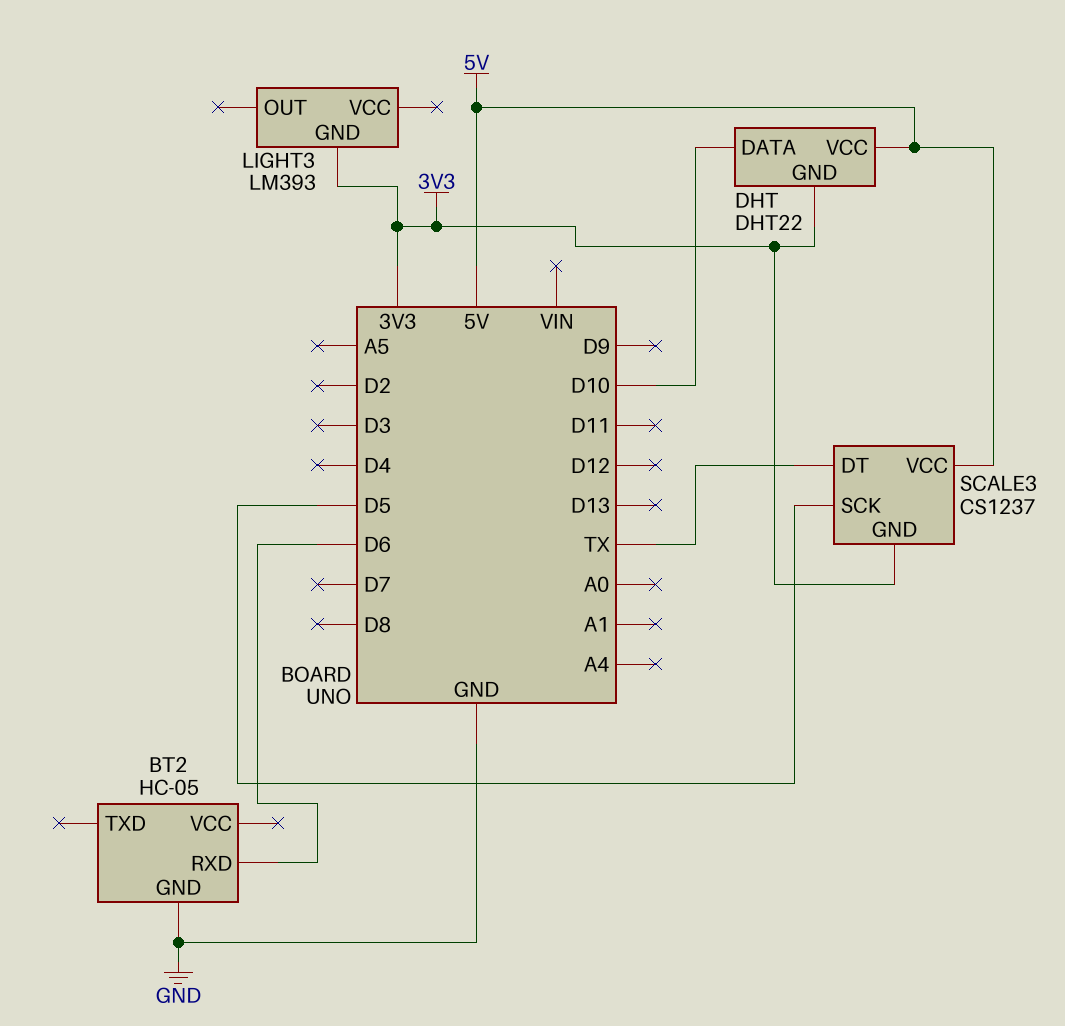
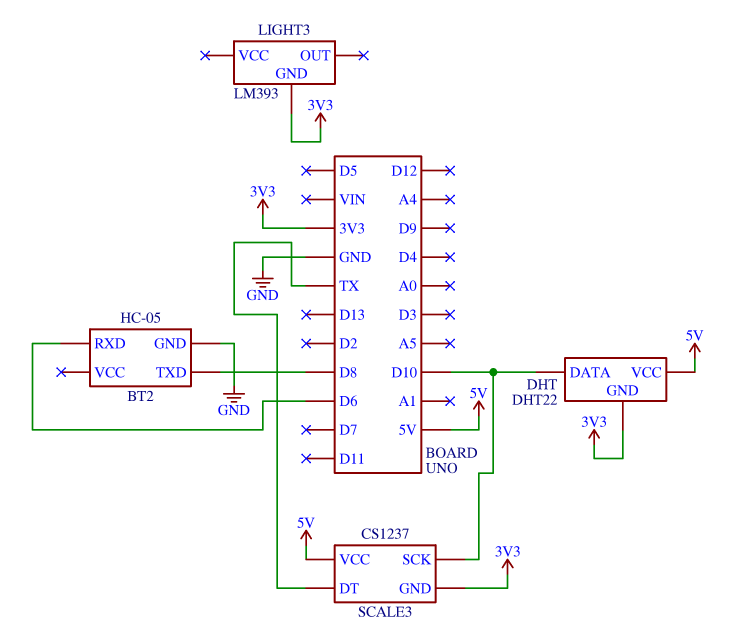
BT2 pin TXD: none -> D8
SCALE3 pin SCK: D5 -> D10

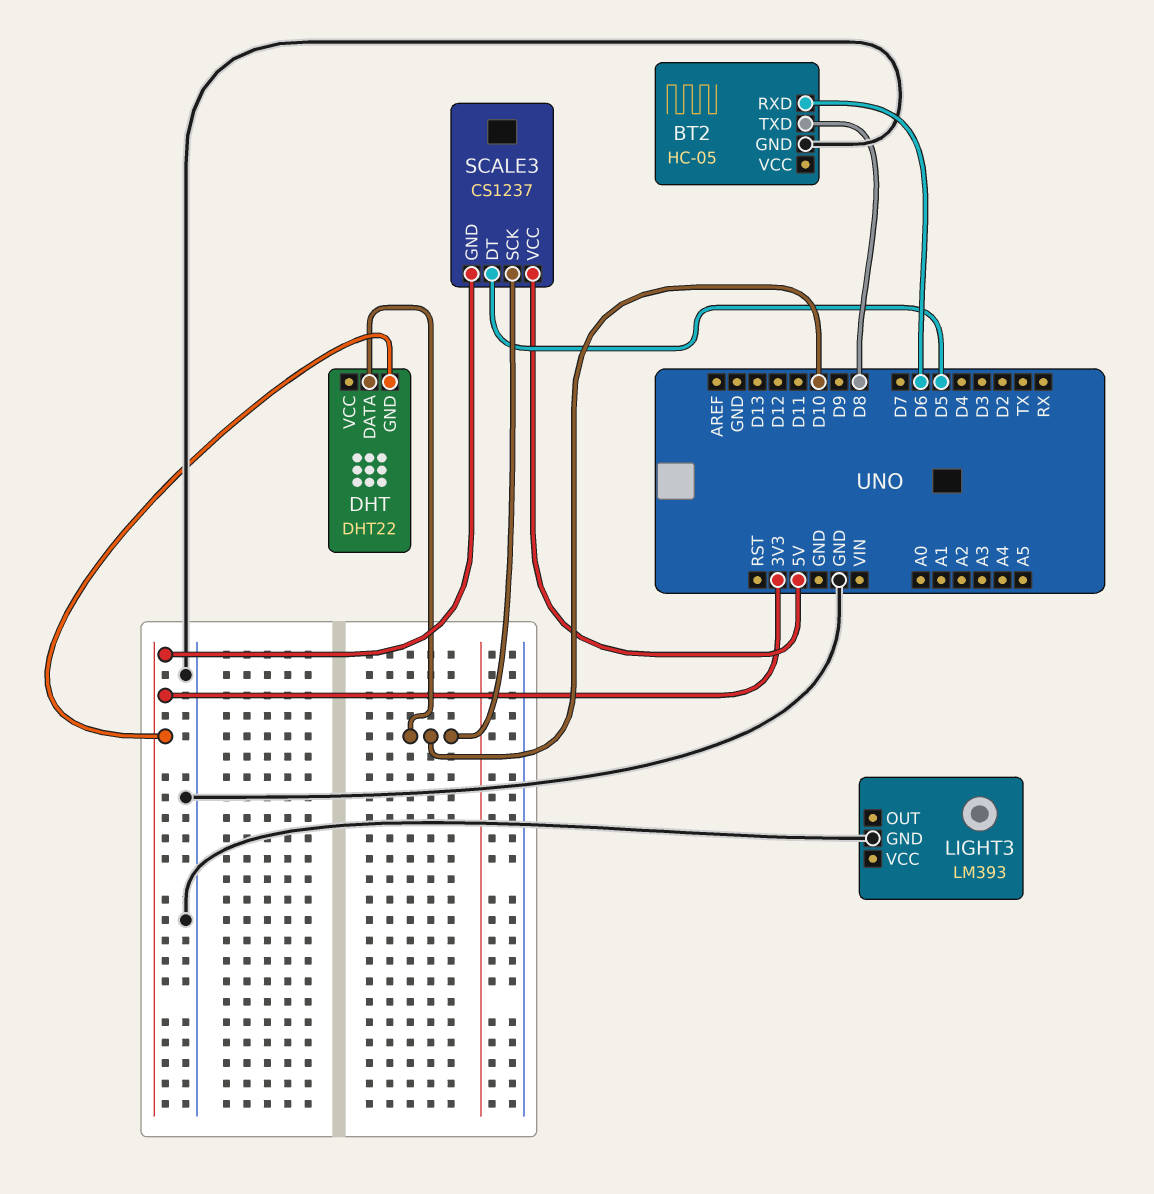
DHT pin VCC: 5V -> none
LIGHT3 pin GND: 3V3 -> GND
SCALE3 pin DT: TX -> D5

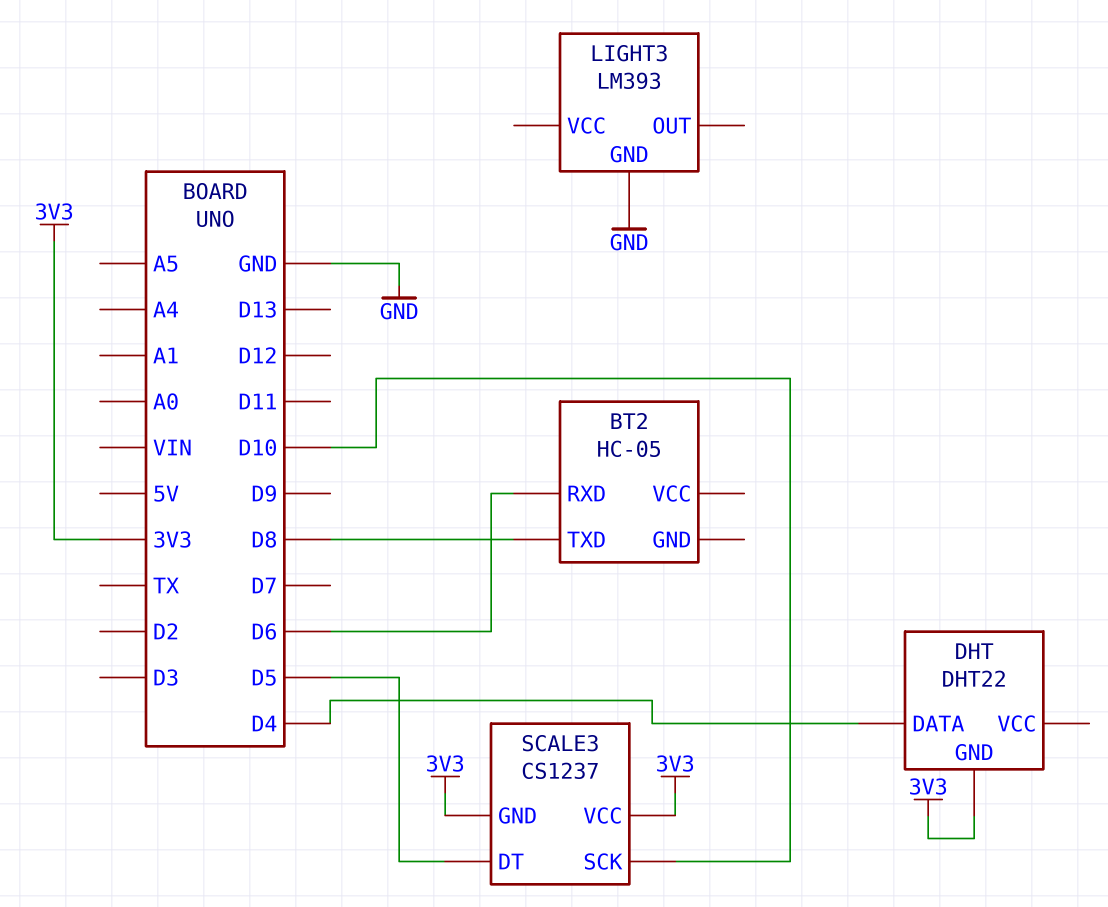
BT2 pin GND: GND -> none
DHT pin DATA: D10 -> D4
SCALE3 pin VCC: 5V -> 3V3

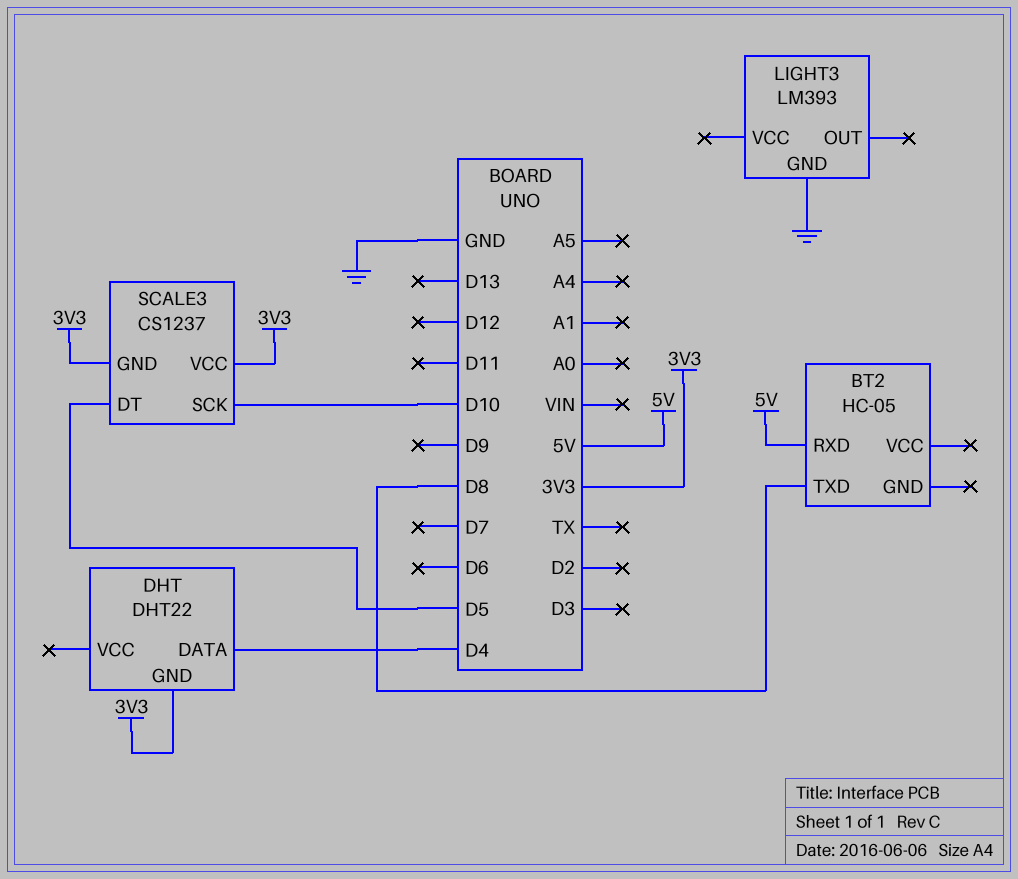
BT2 pin RXD: D6 -> 5V

